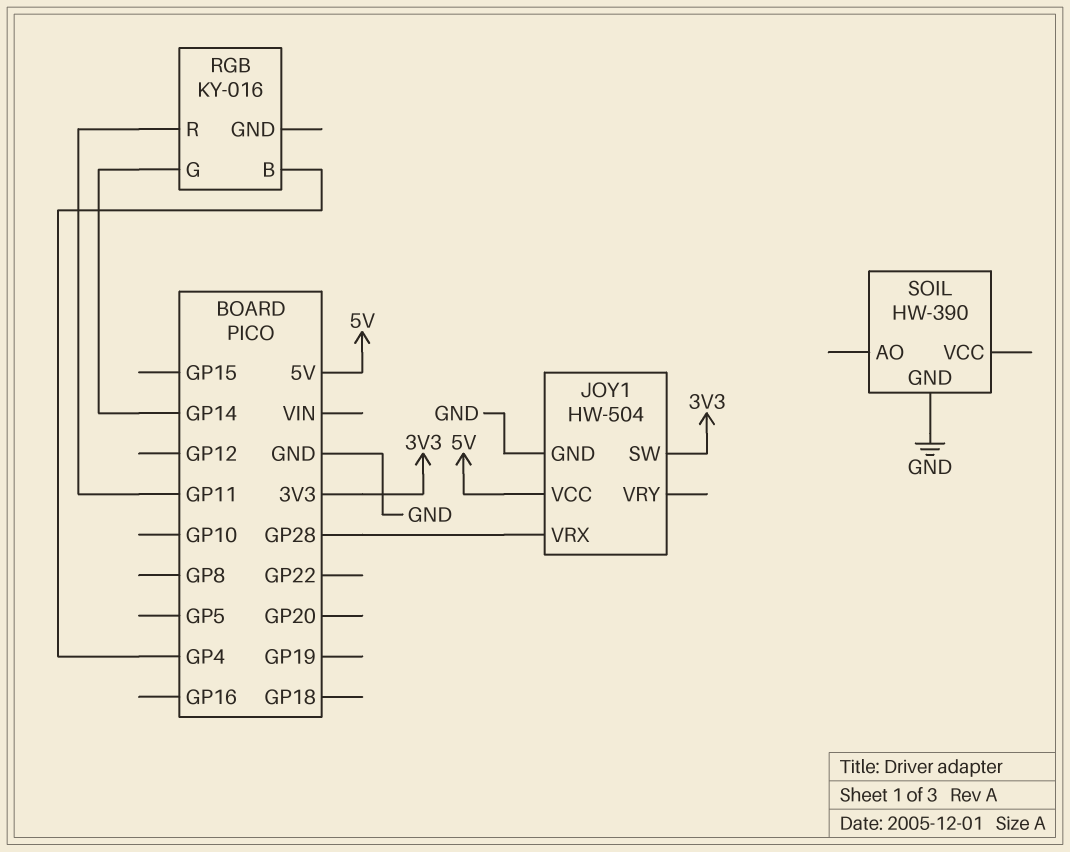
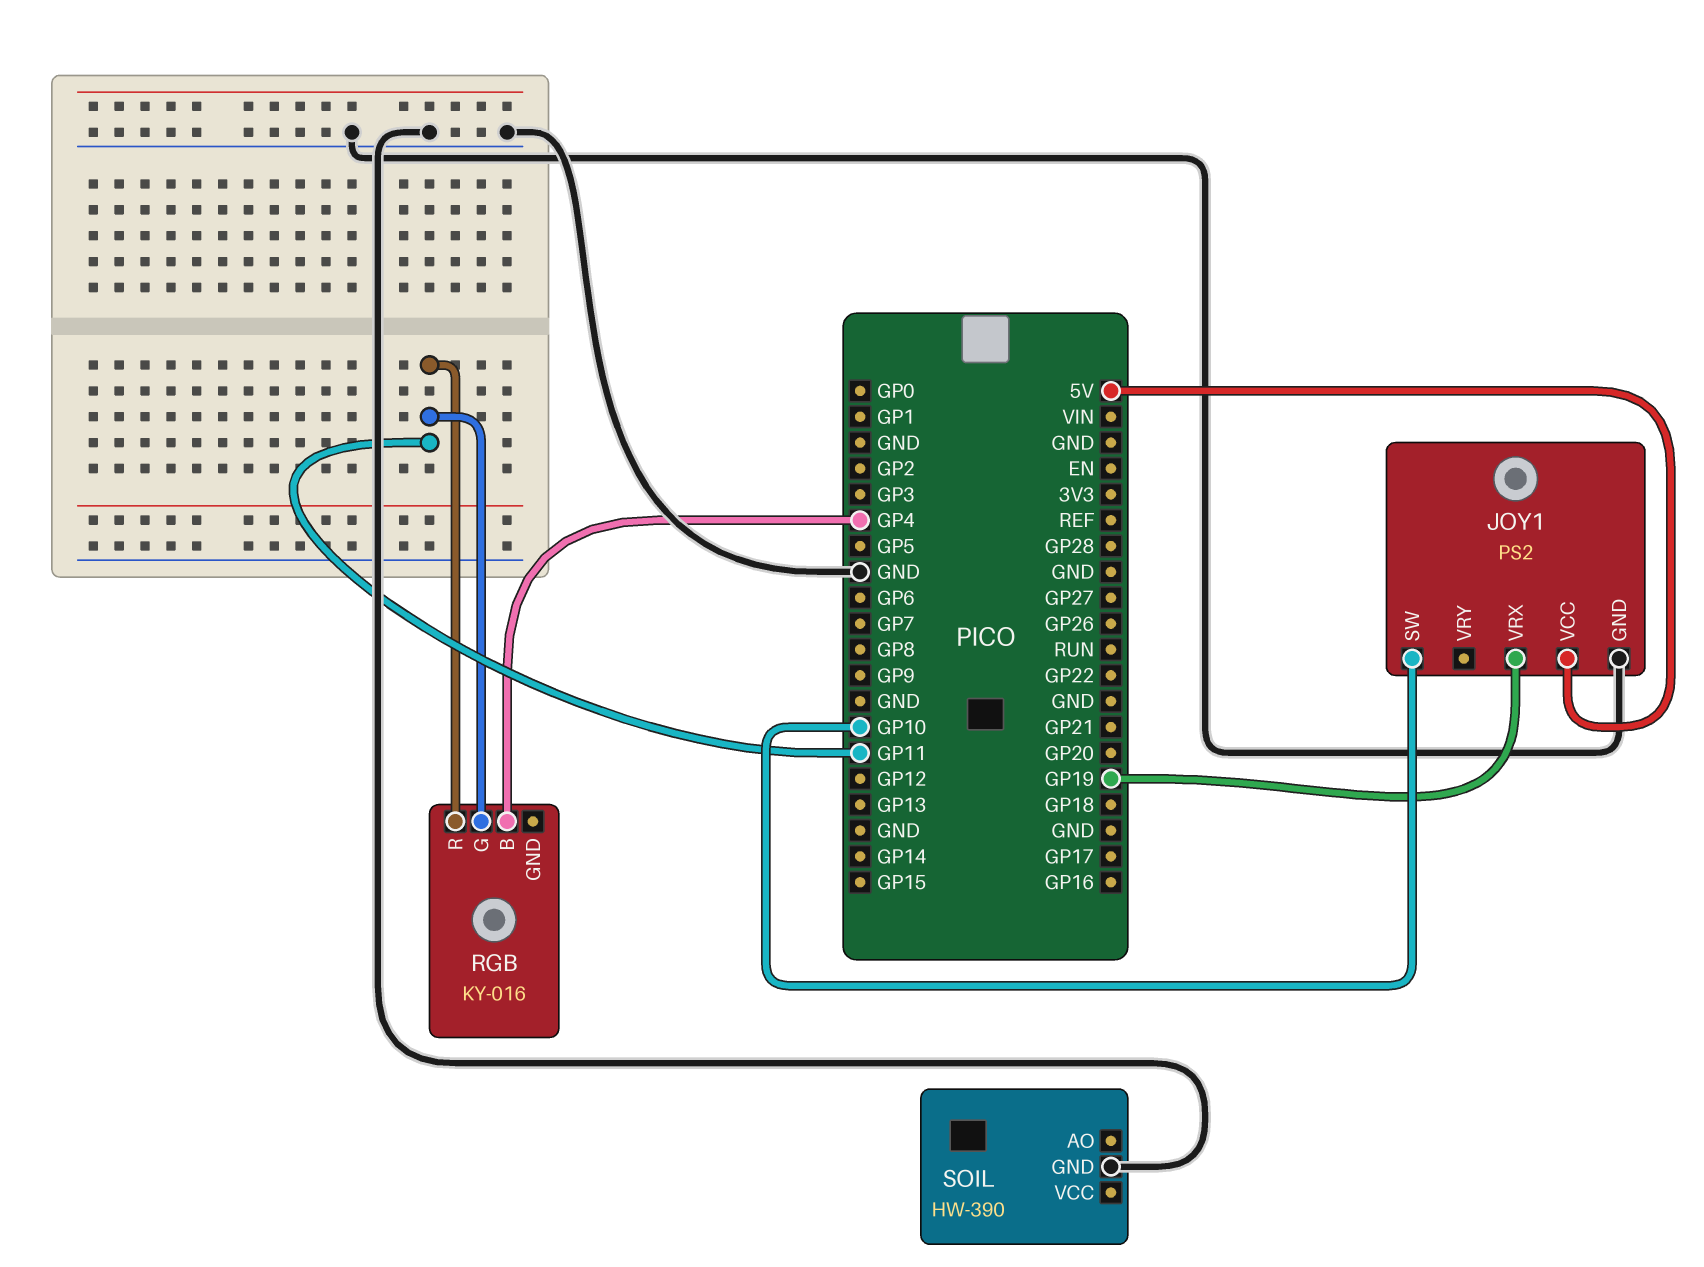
JOY1: HW-504 -> PS2
JOY1 pin SW: 3V3 -> GP10
JOY1 pin VRX: GP28 -> GP19
RGB pin G: GP14 -> GP11

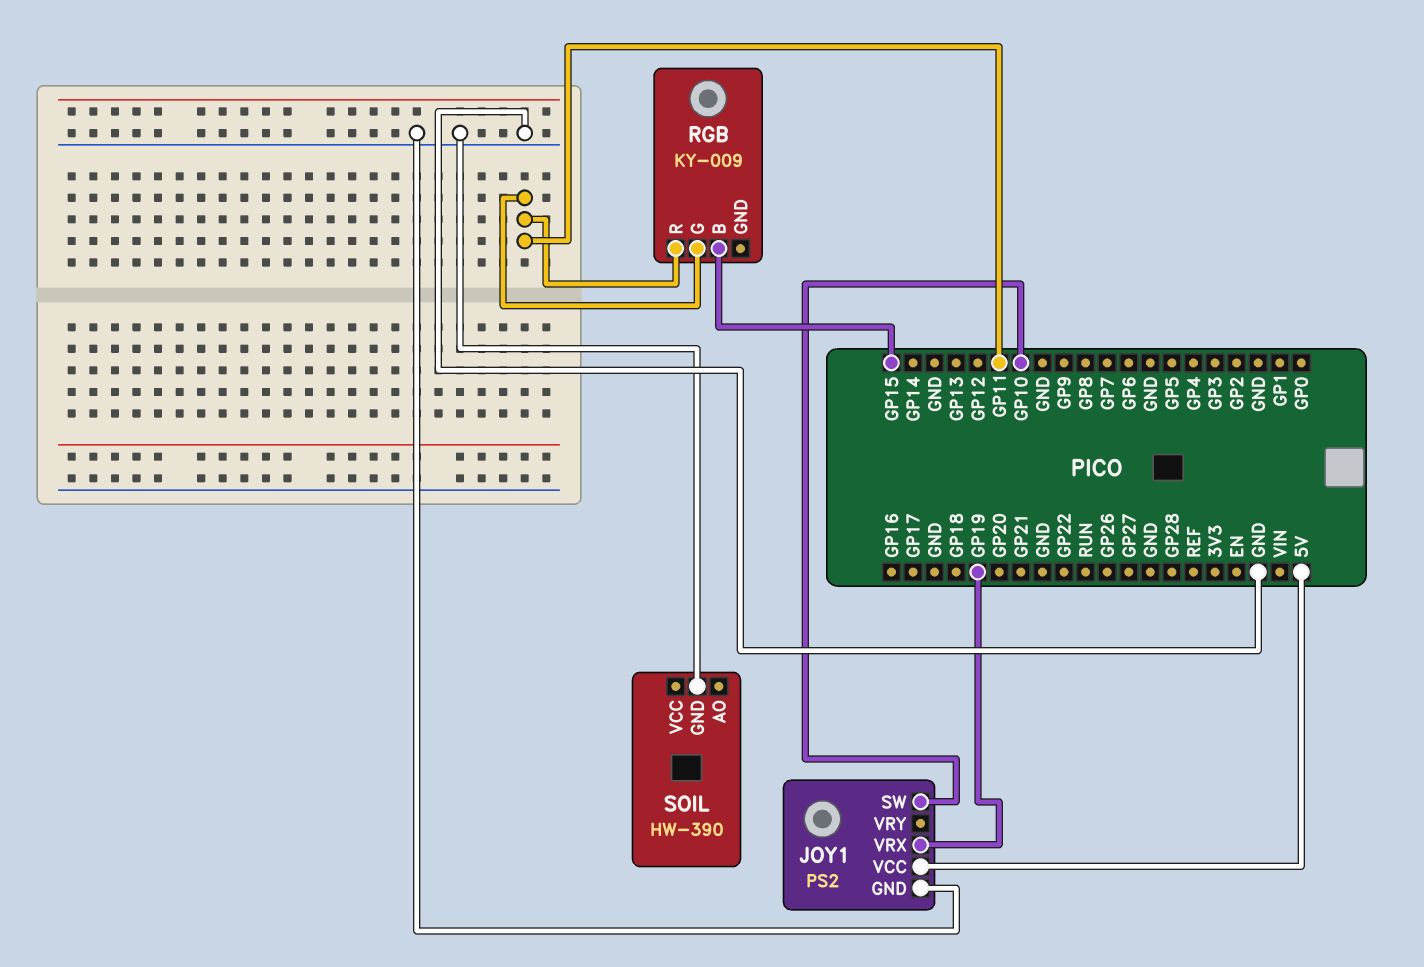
RGB: KY-016 -> KY-009
RGB pin B: GP4 -> GP15

